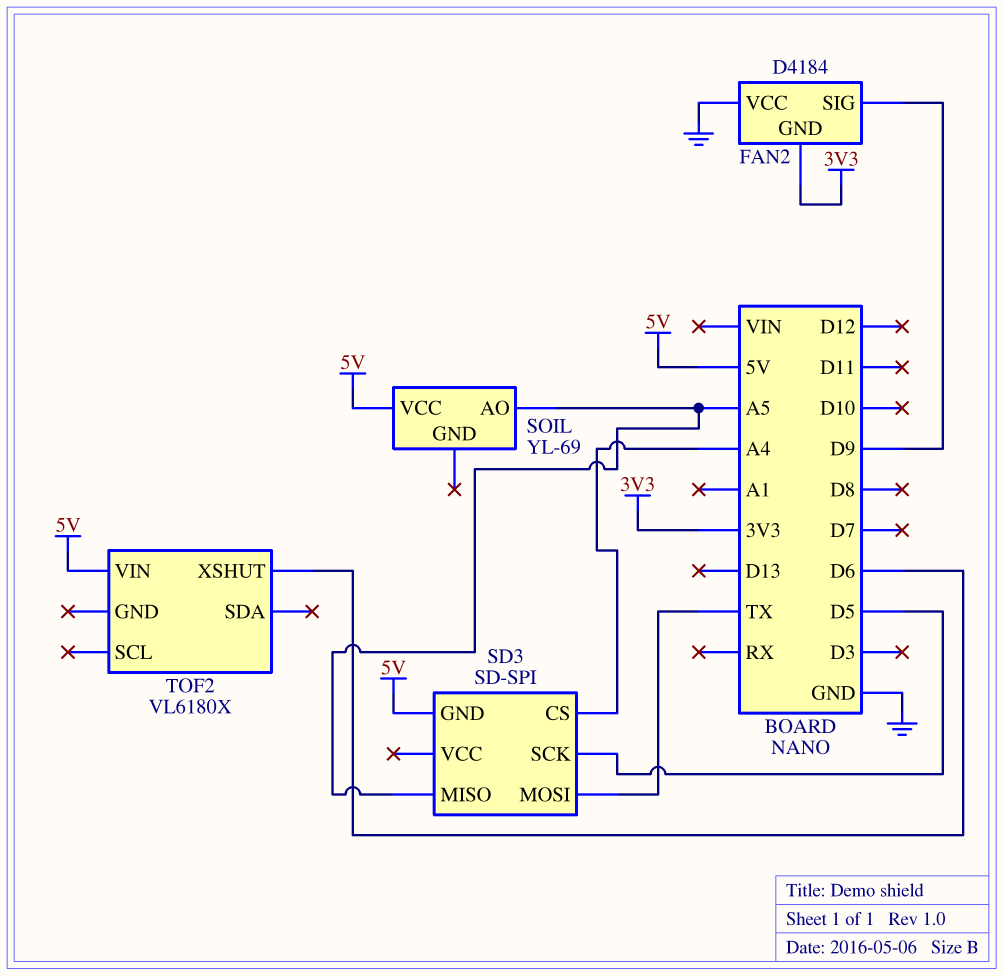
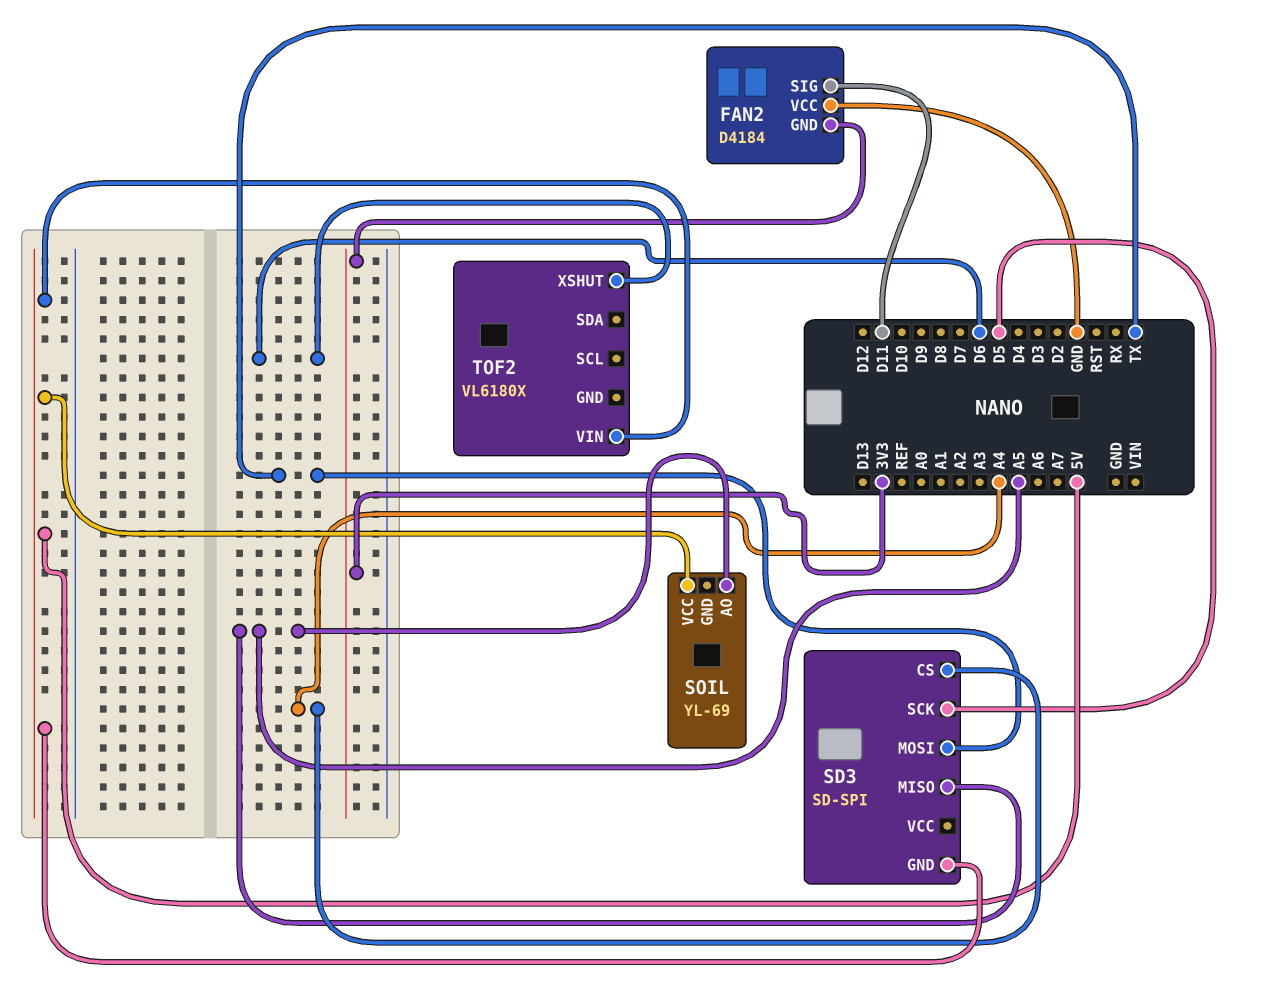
FAN2 pin SIG: D9 -> D11

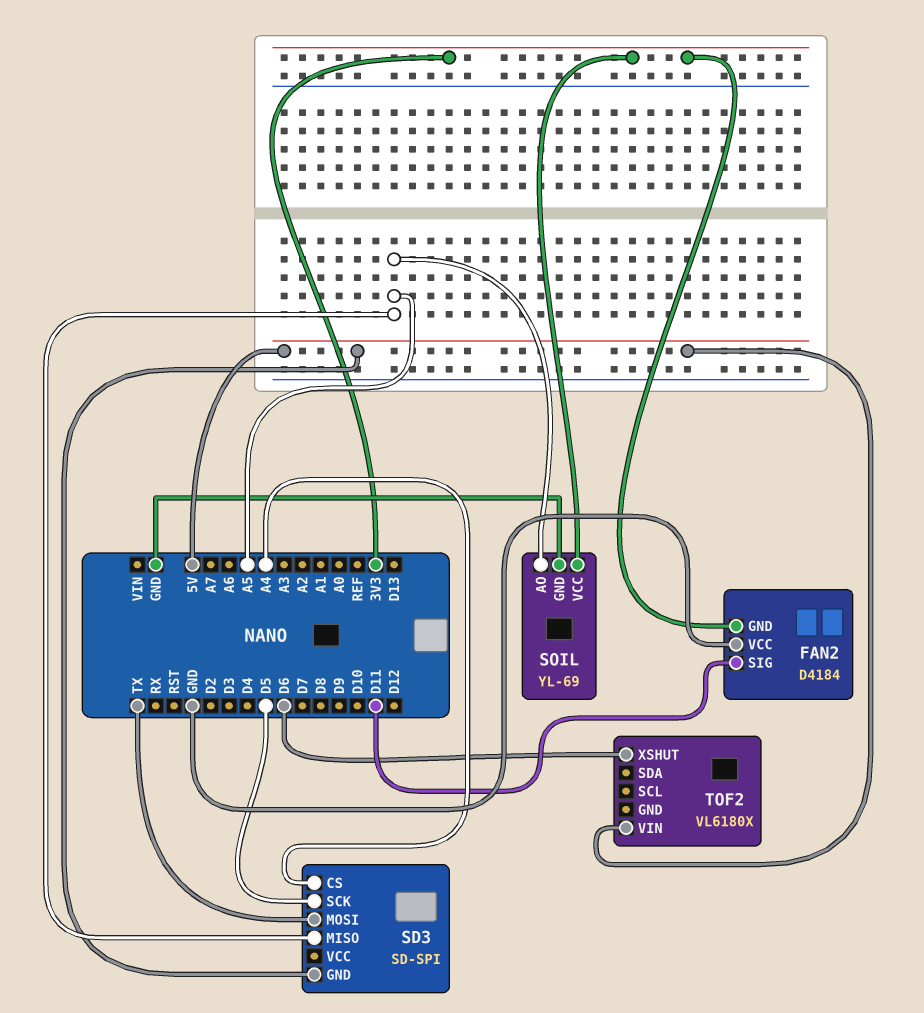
SOIL pin GND: none -> GND
SOIL pin VCC: 5V -> 3V3

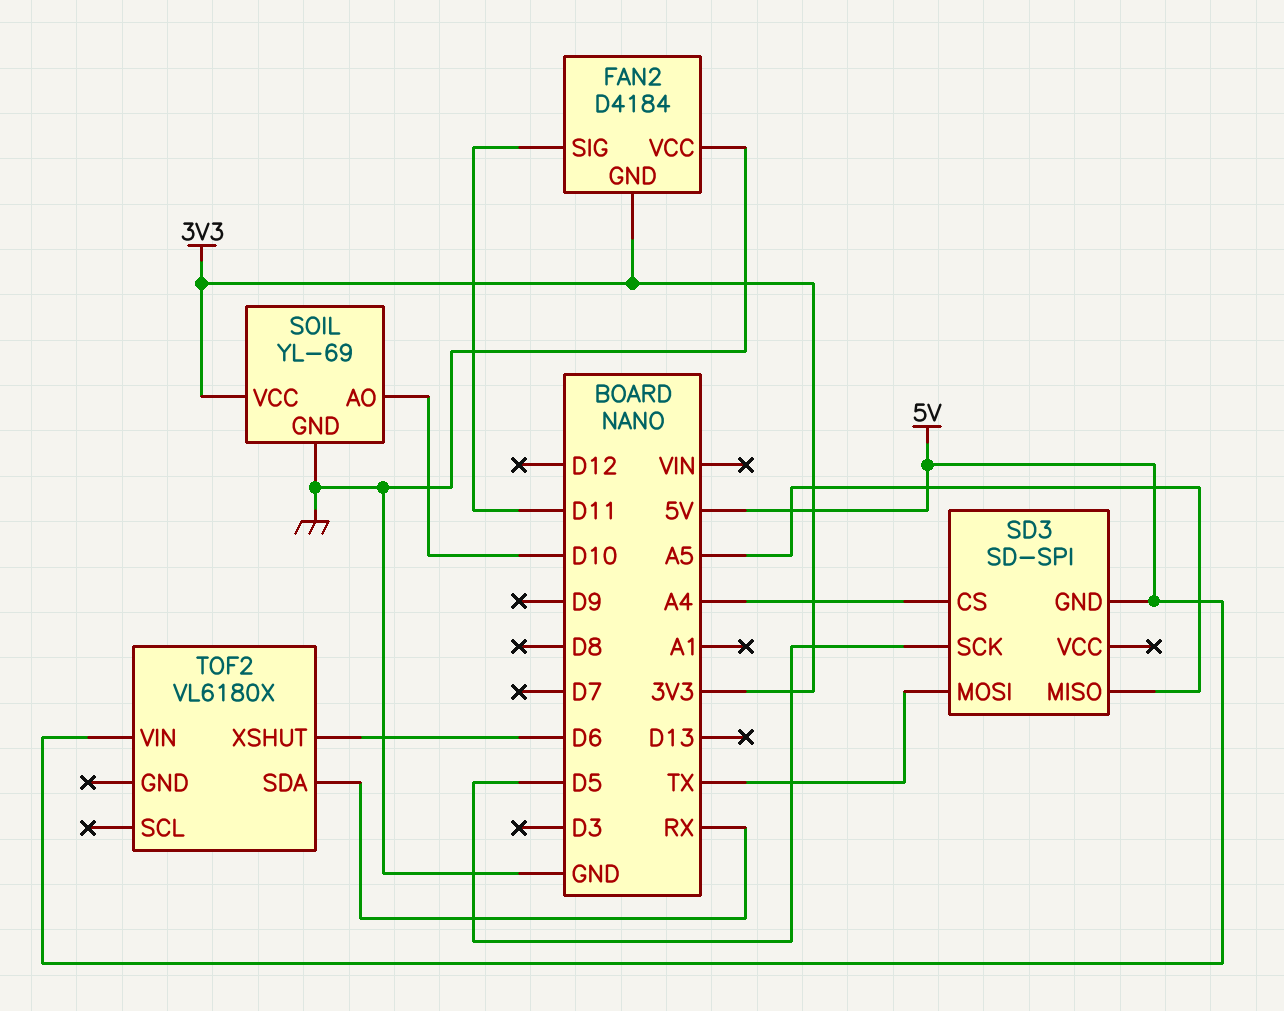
SOIL pin AO: A5 -> D10
TOF2 pin SDA: none -> RX

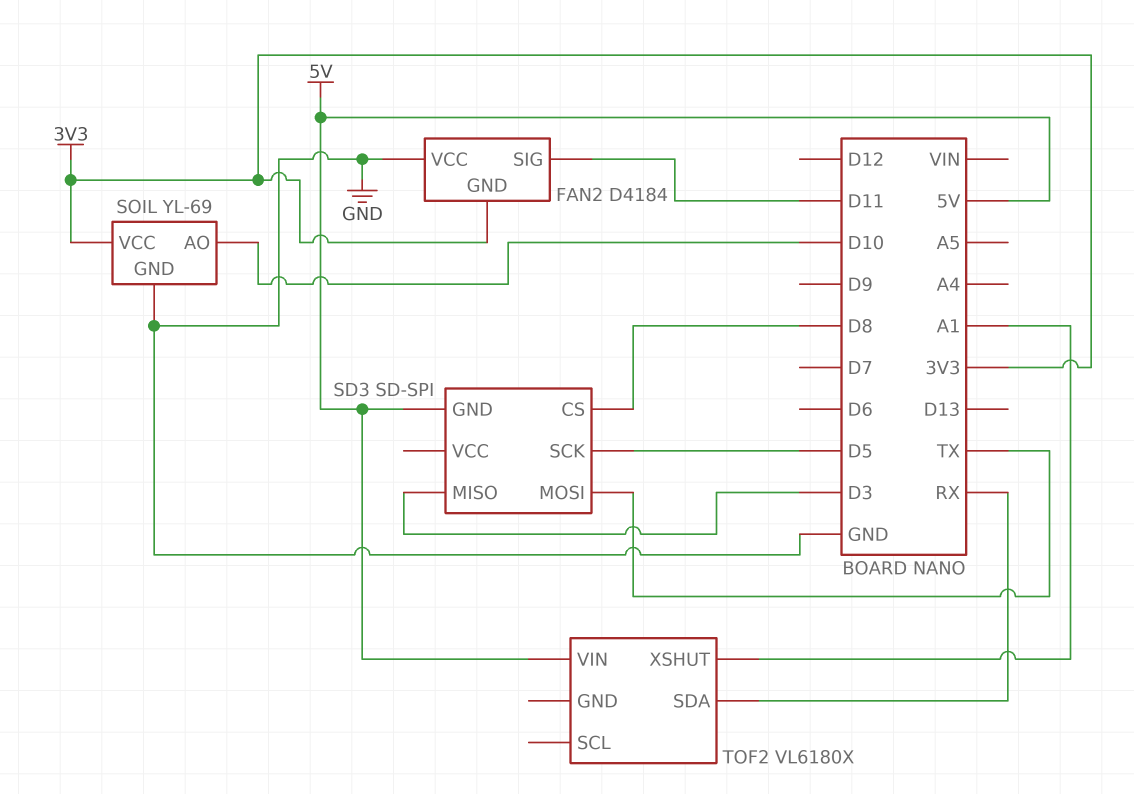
SD3 pin CS: A4 -> D8
SD3 pin MISO: A5 -> D3
TOF2 pin XSHUT: D6 -> A1

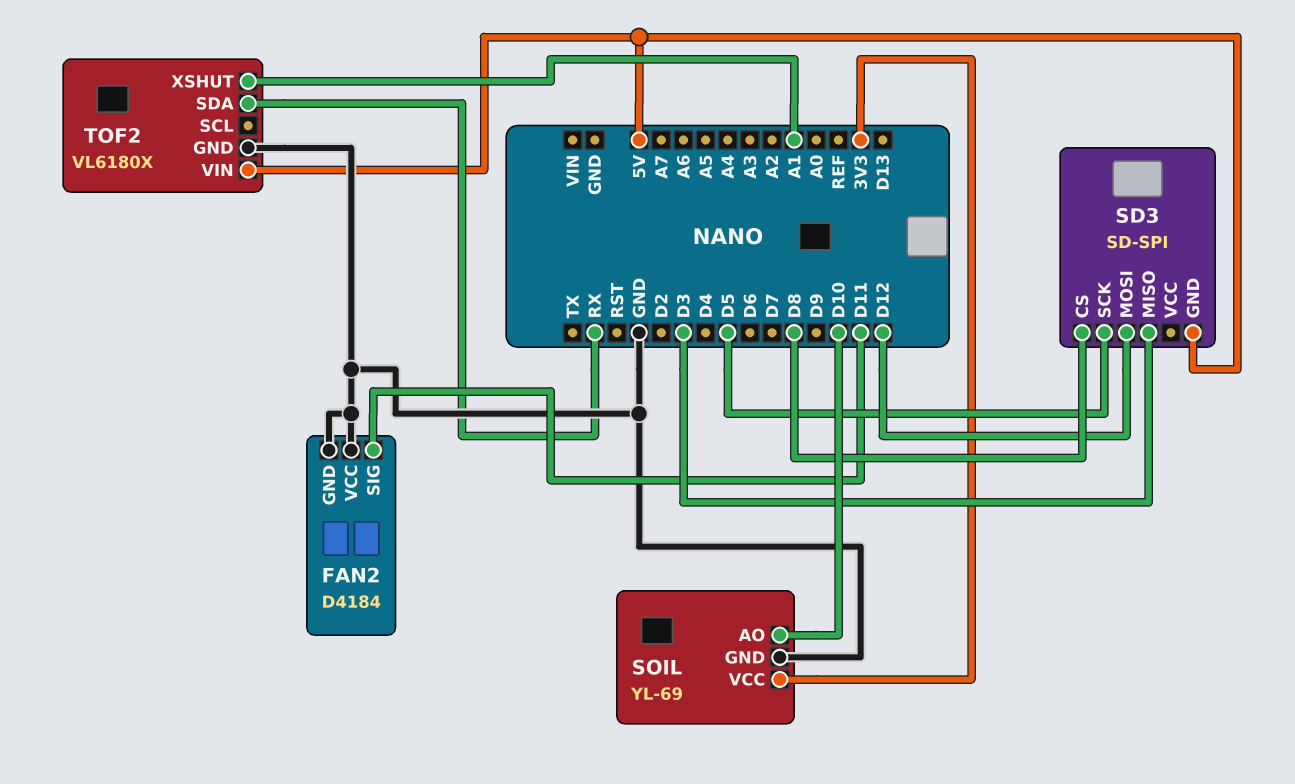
FAN2 pin GND: 3V3 -> GND
SD3 pin MOSI: TX -> D12
TOF2 pin GND: none -> GND

